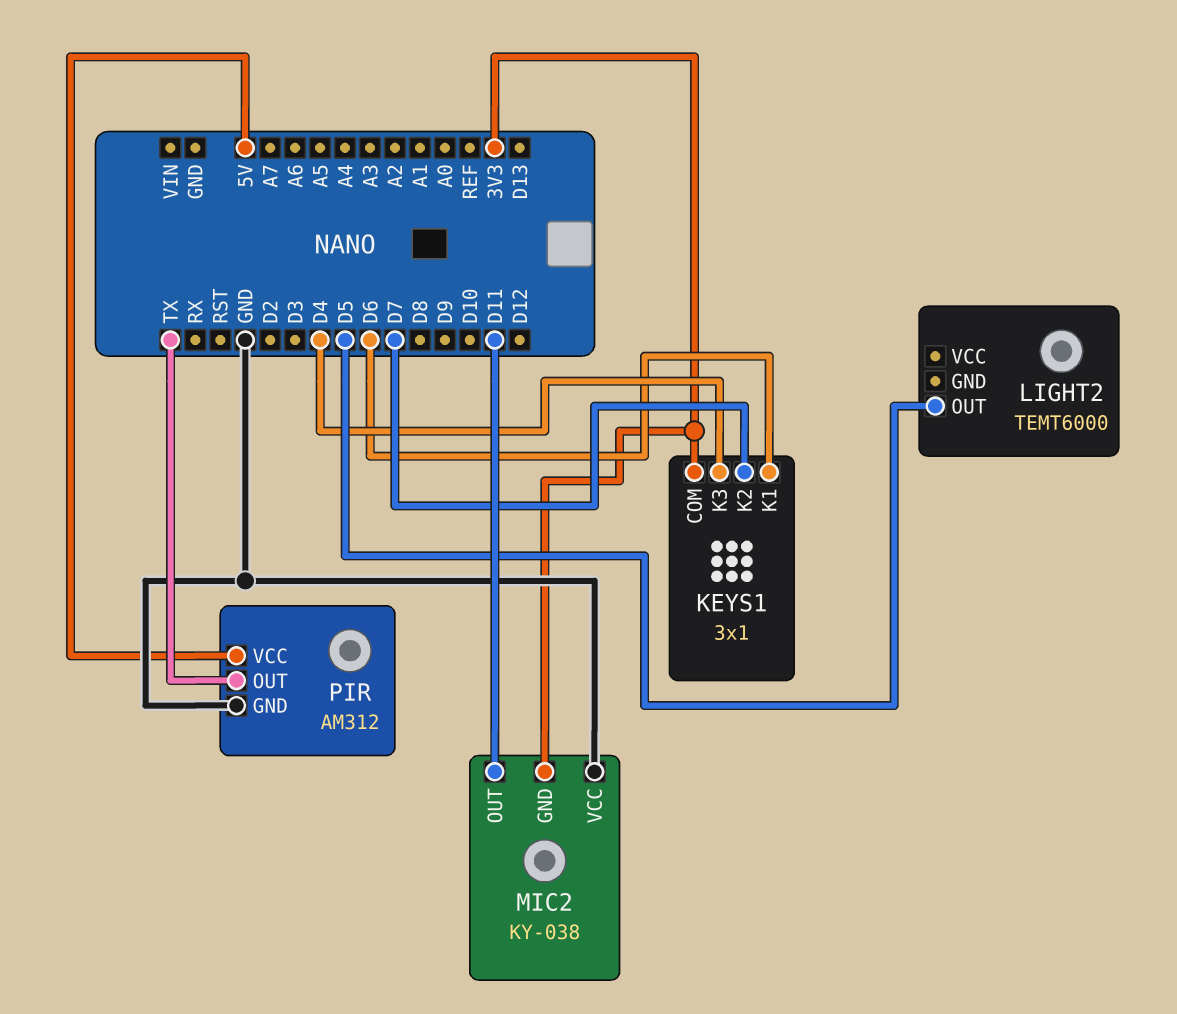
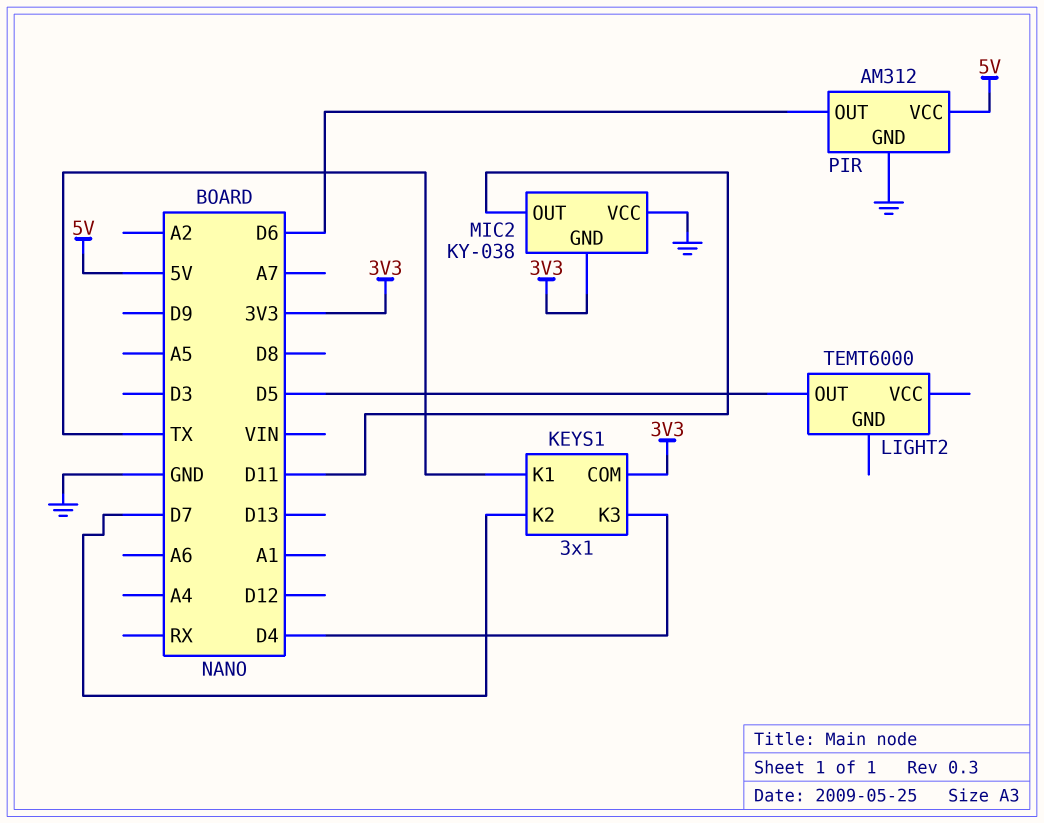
KEYS1 pin K1: D6 -> TX
PIR pin OUT: TX -> D6

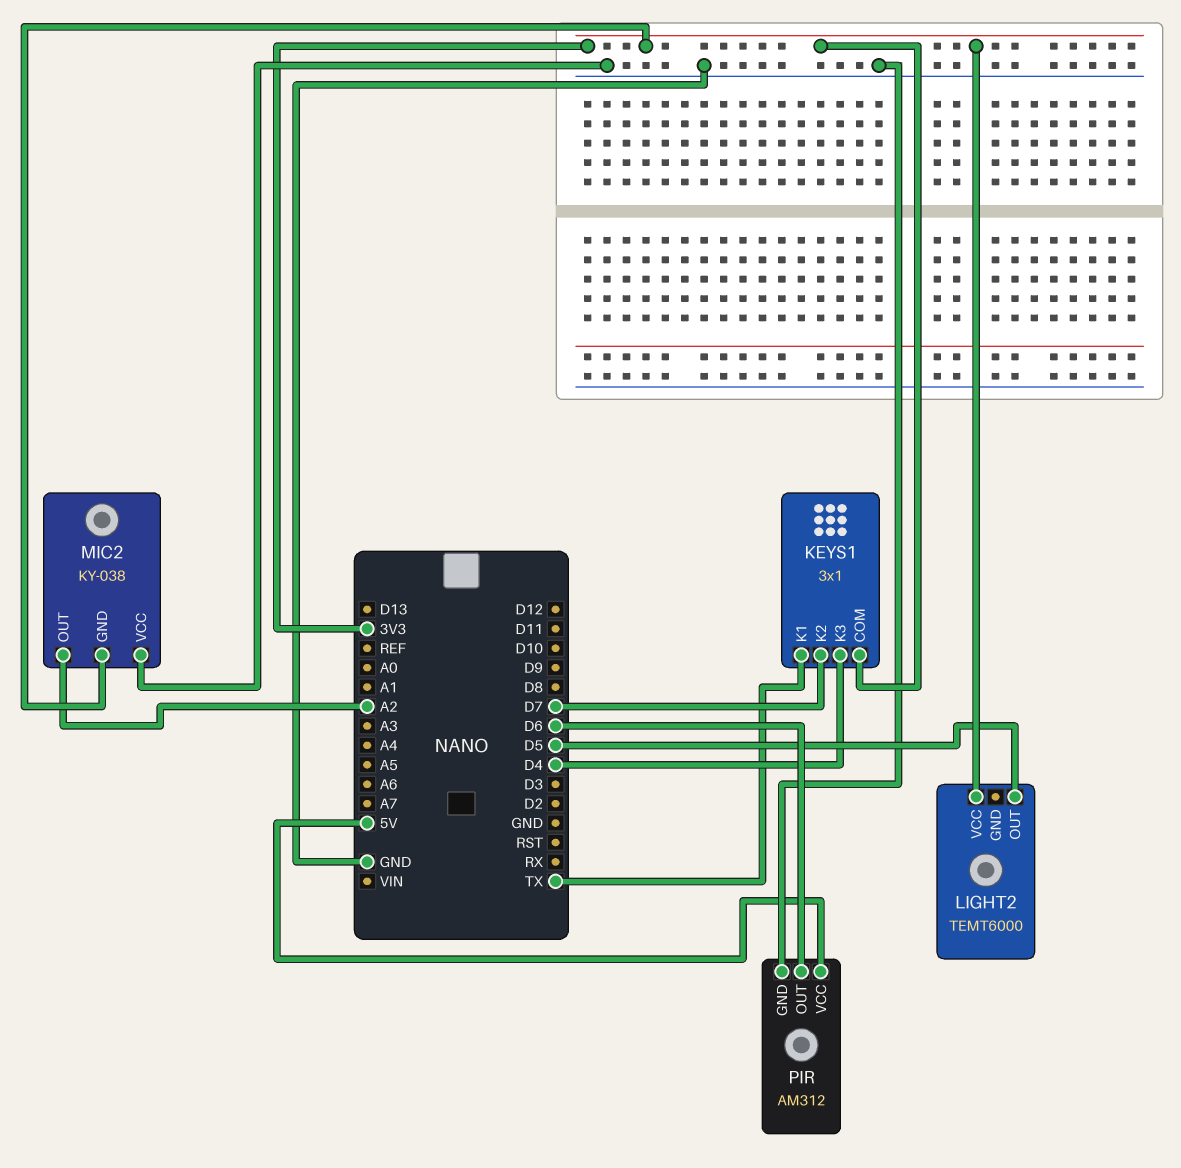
LIGHT2 pin VCC: none -> 3V3
MIC2 pin OUT: D11 -> A2

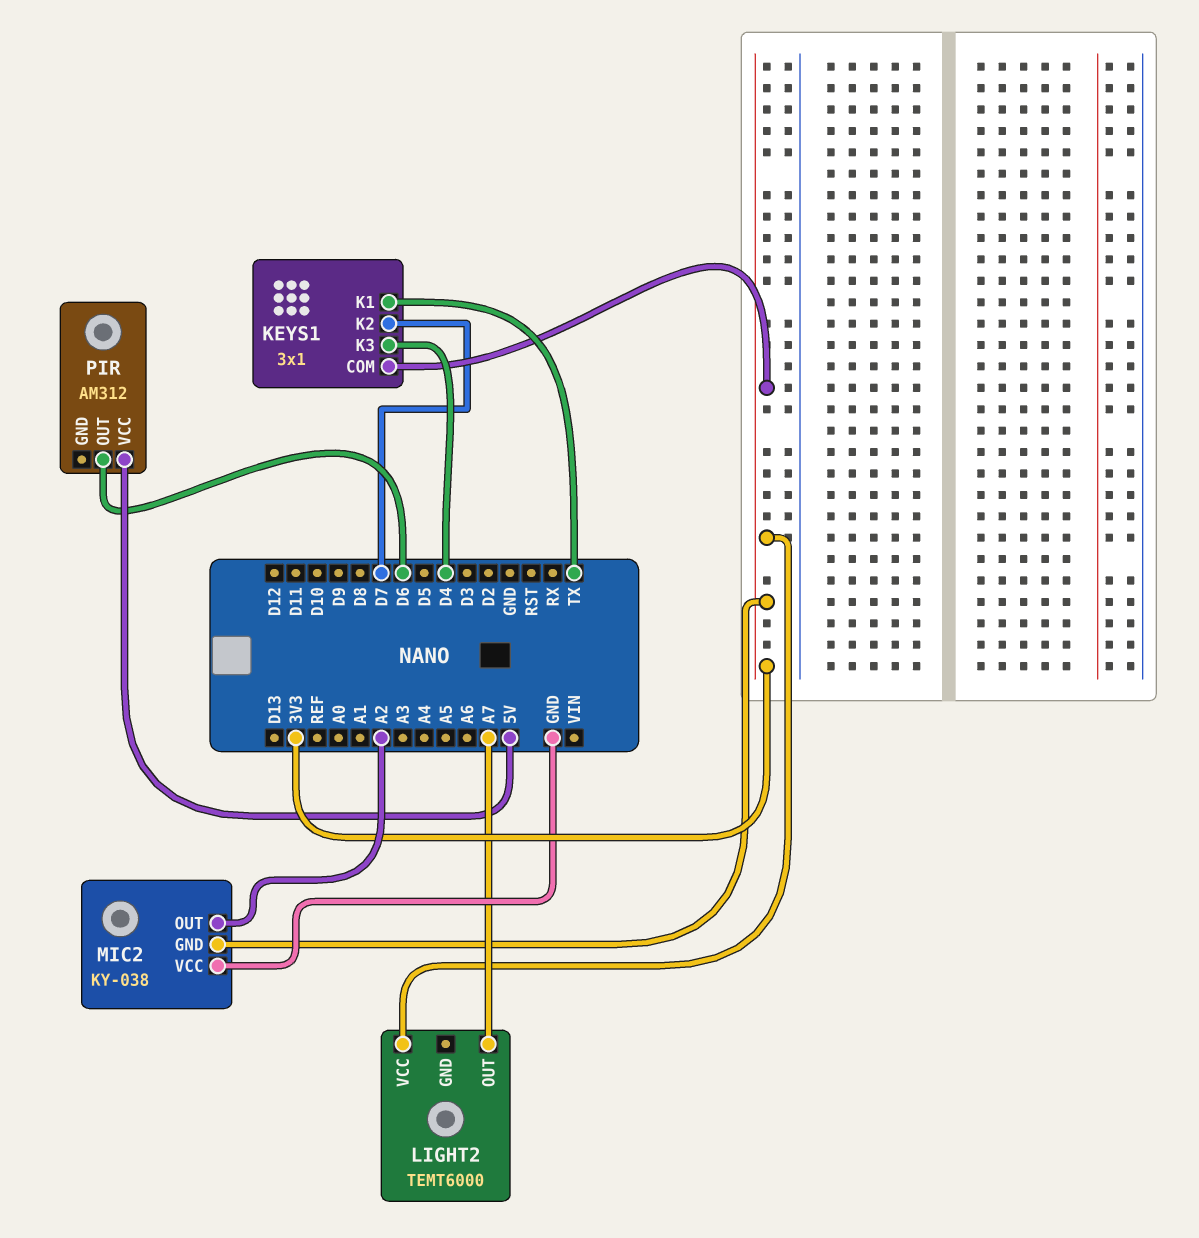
LIGHT2 pin OUT: D5 -> A7
PIR pin GND: GND -> none

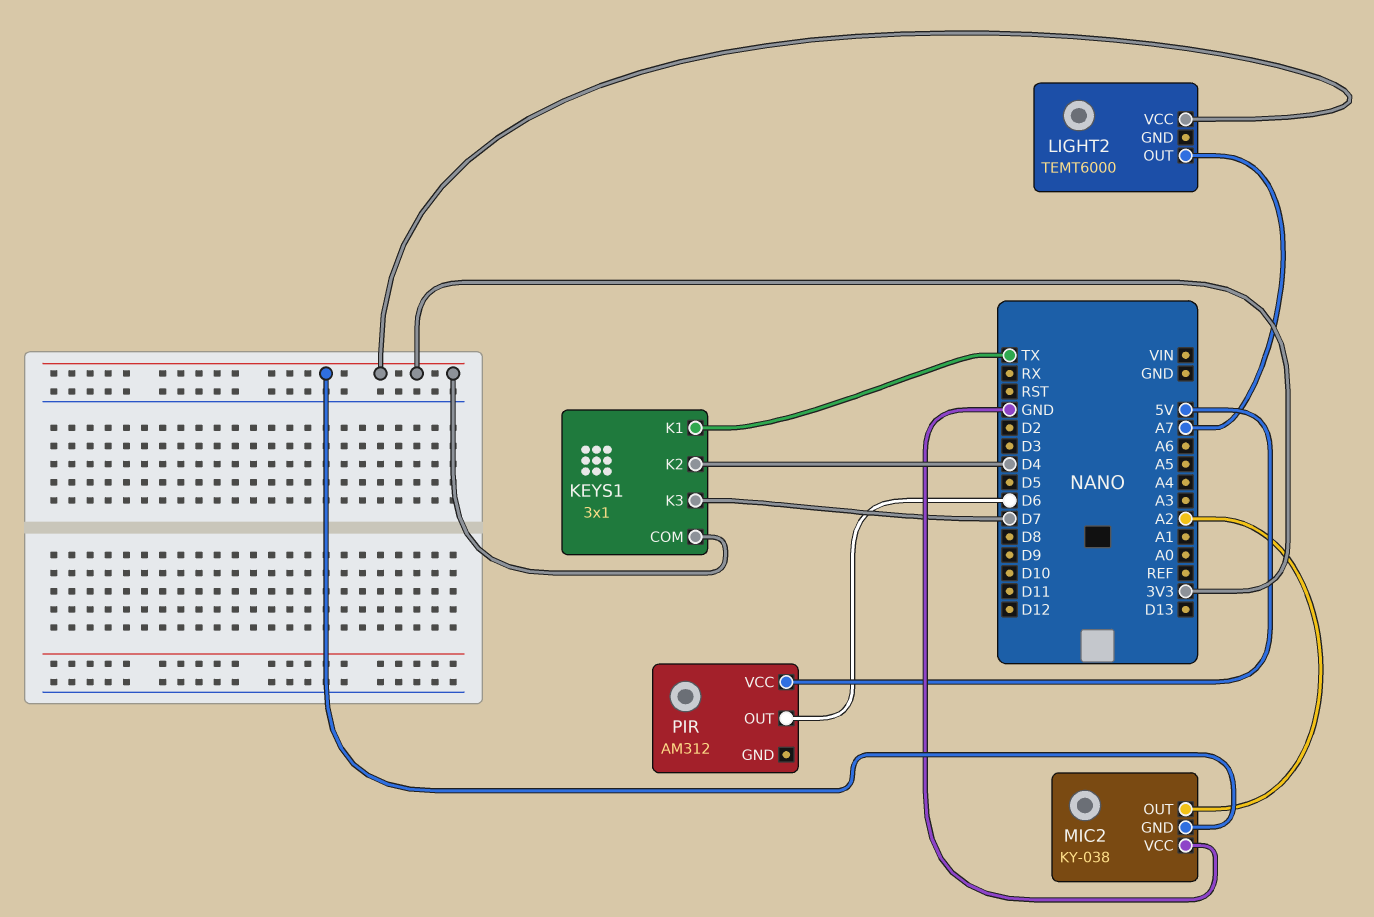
KEYS1 pin K2: D7 -> D4
KEYS1 pin K3: D4 -> D7

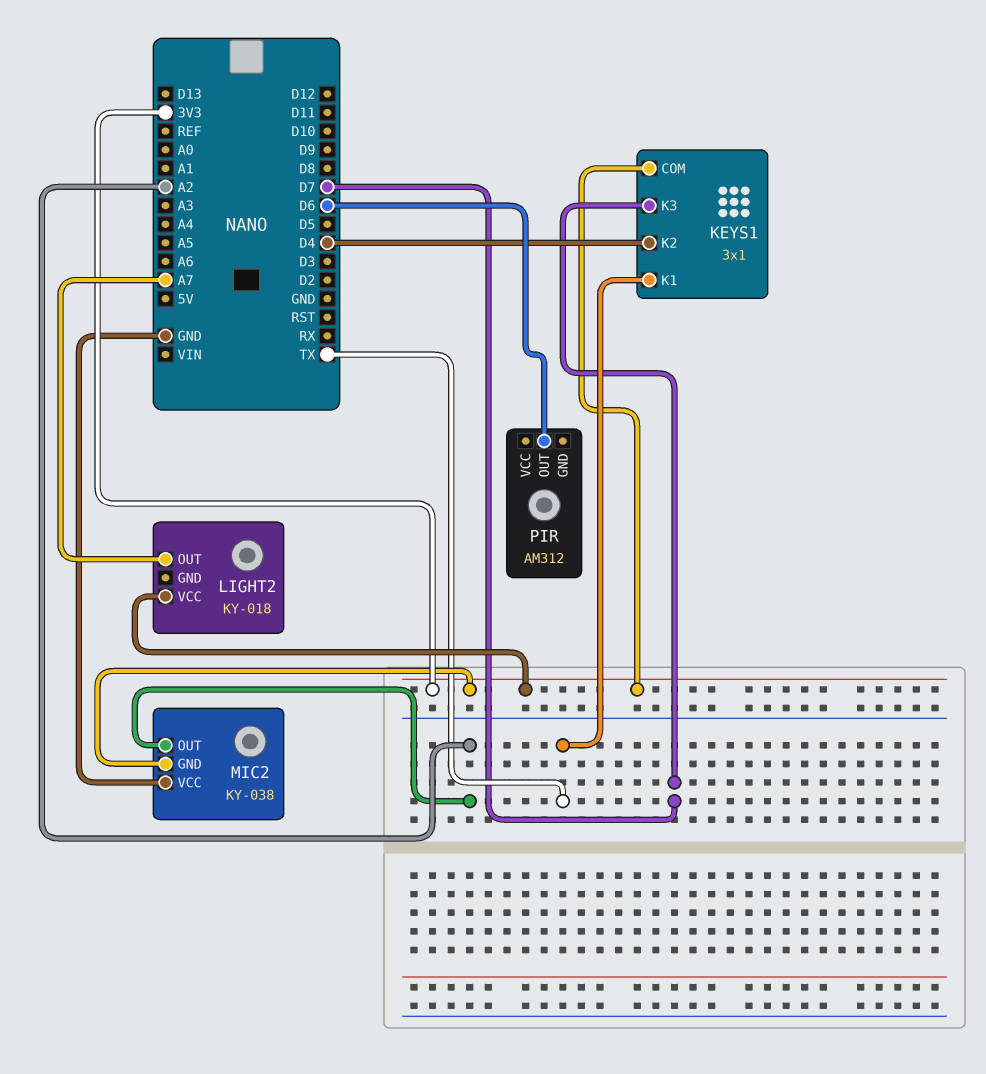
LIGHT2: TEMT6000 -> KY-018
PIR pin VCC: 5V -> none

